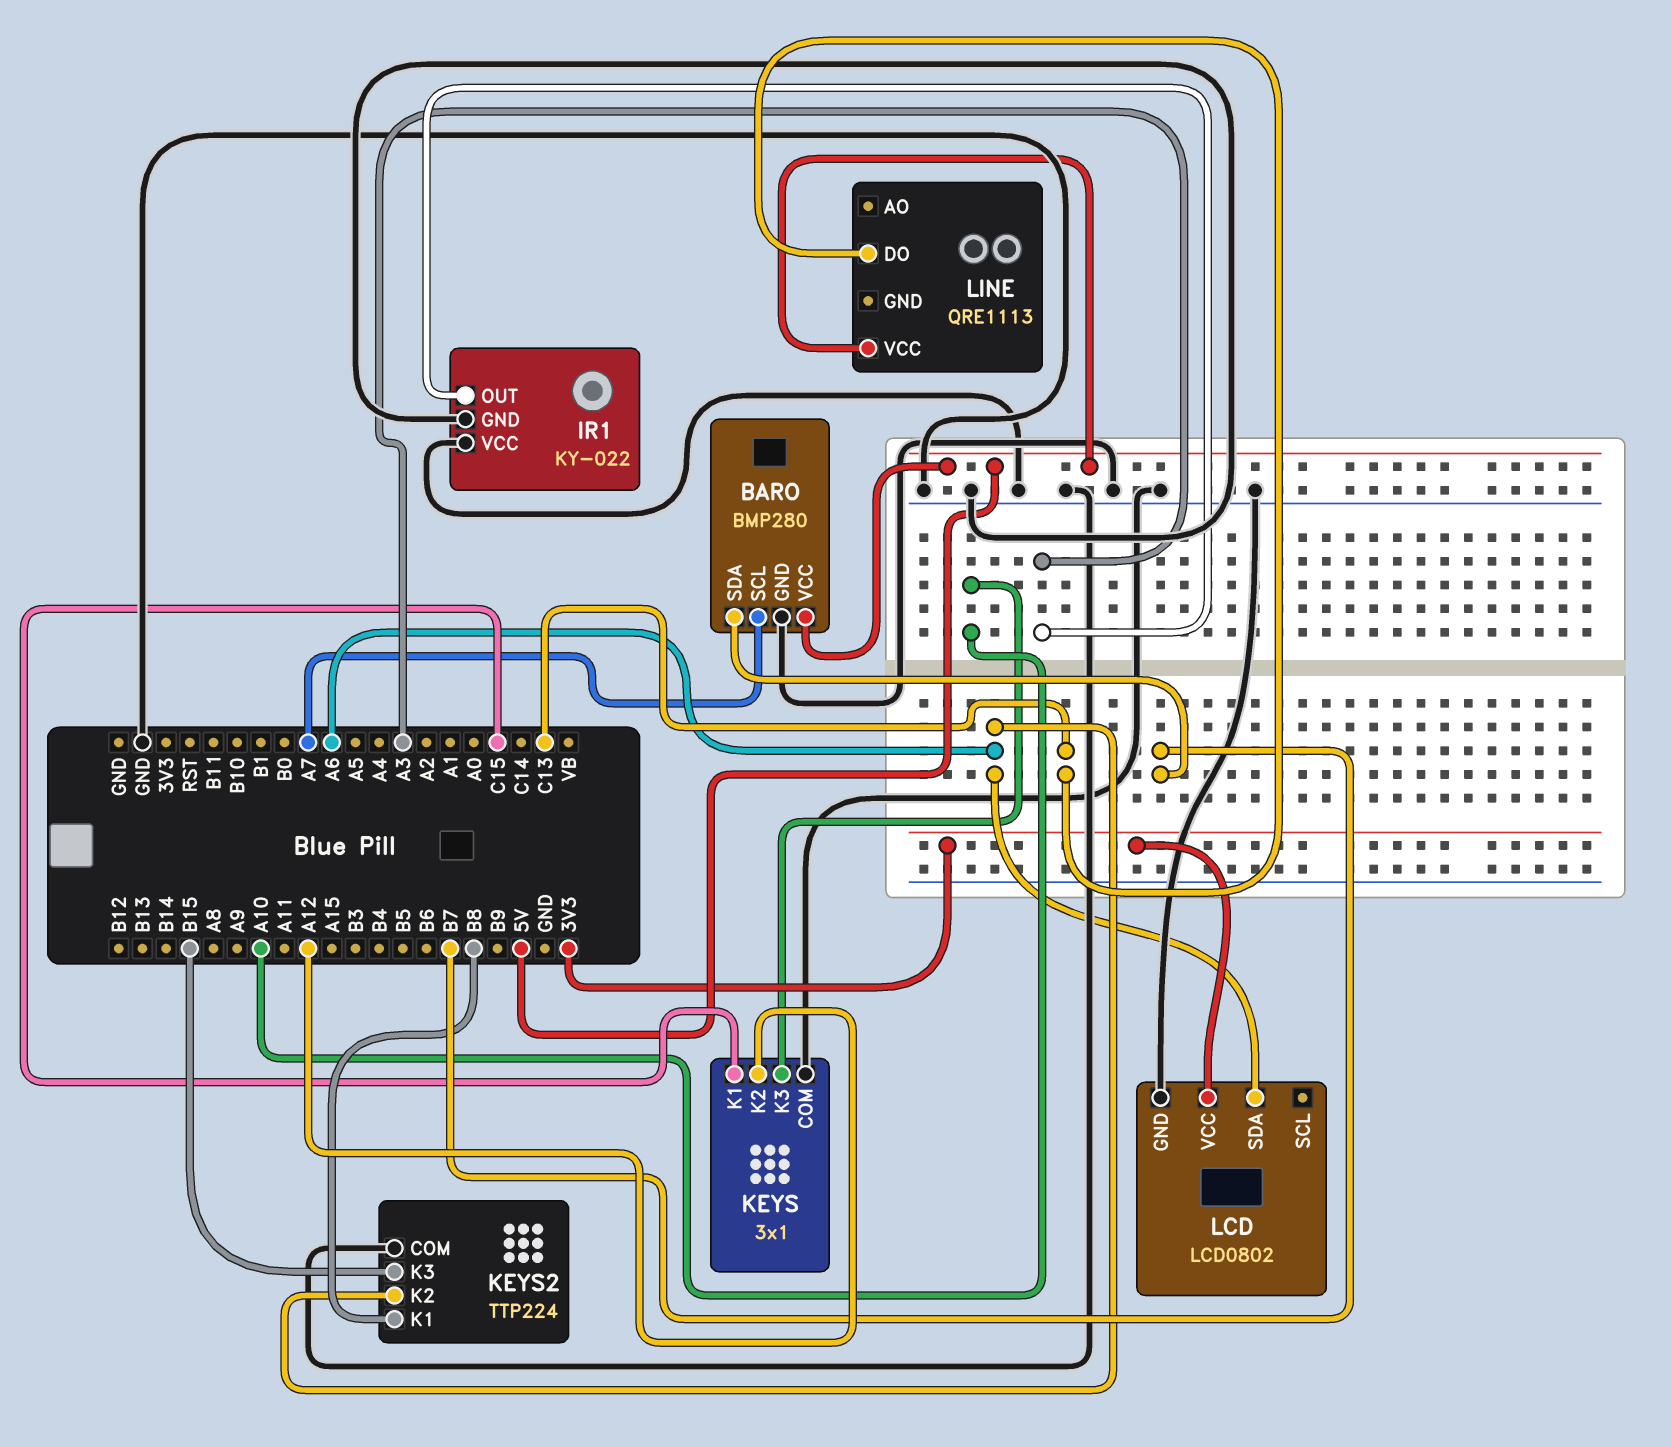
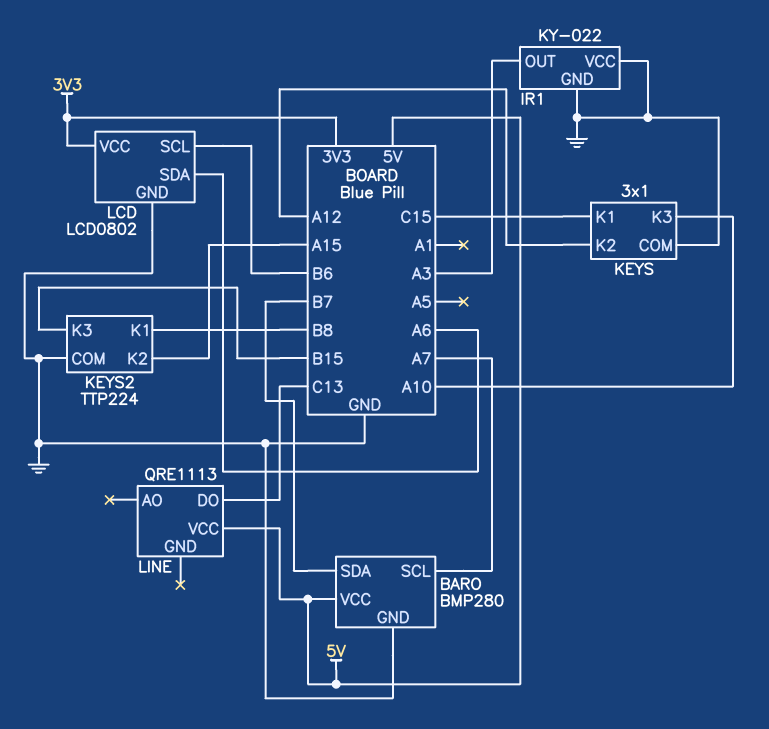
KEYS2 pin K2: A6 -> A15
LCD pin SCL: none -> B6

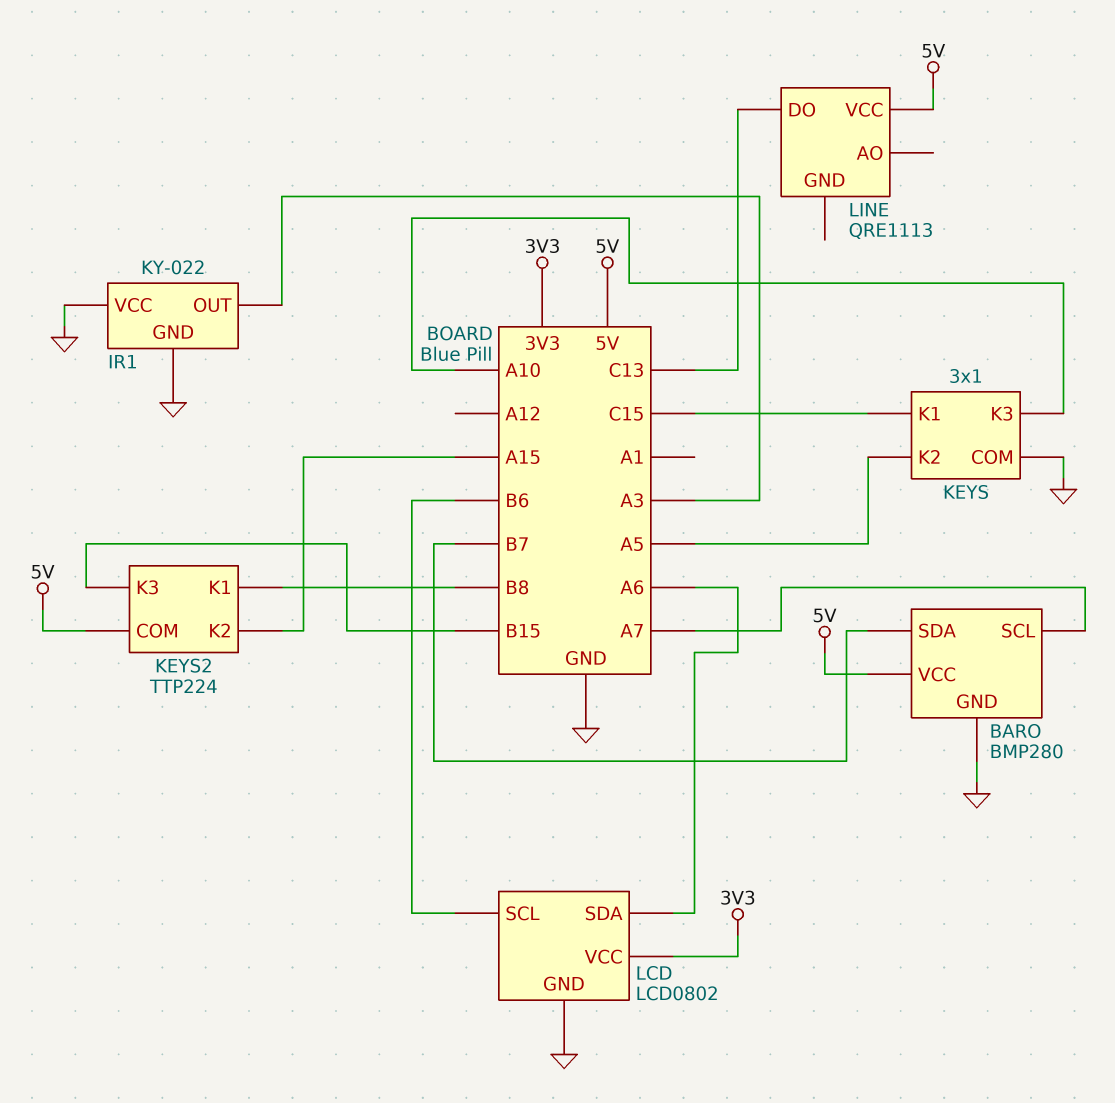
KEYS pin K2: A12 -> A5
KEYS2 pin COM: GND -> 5V

